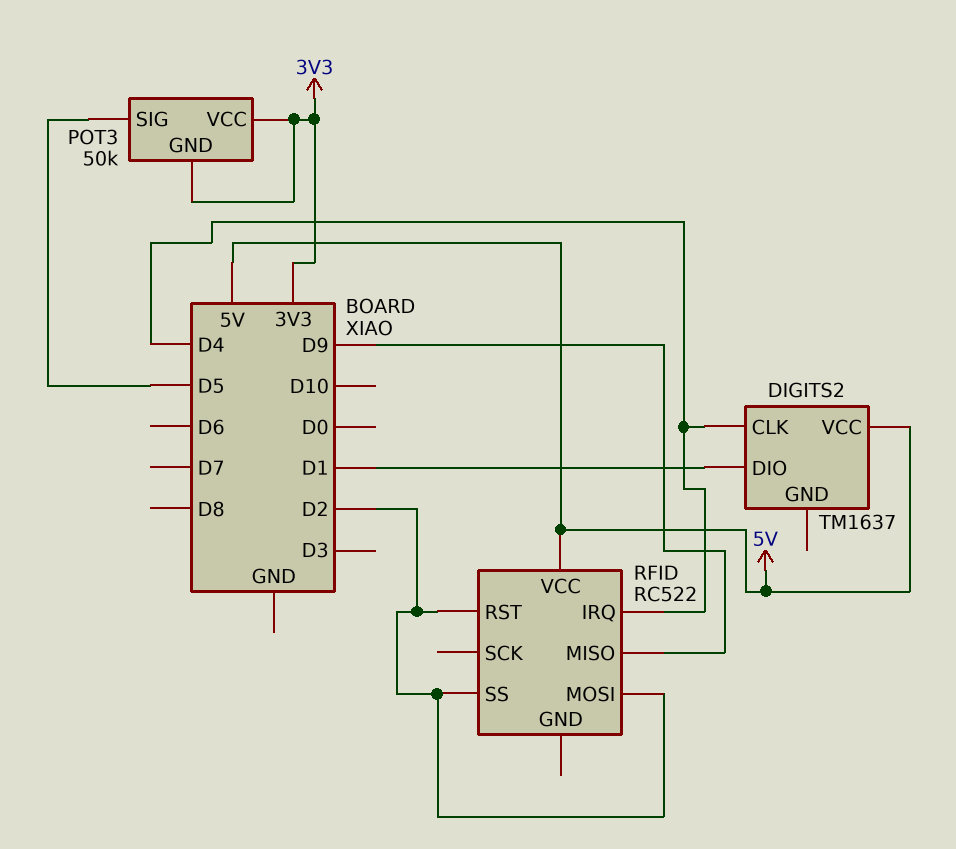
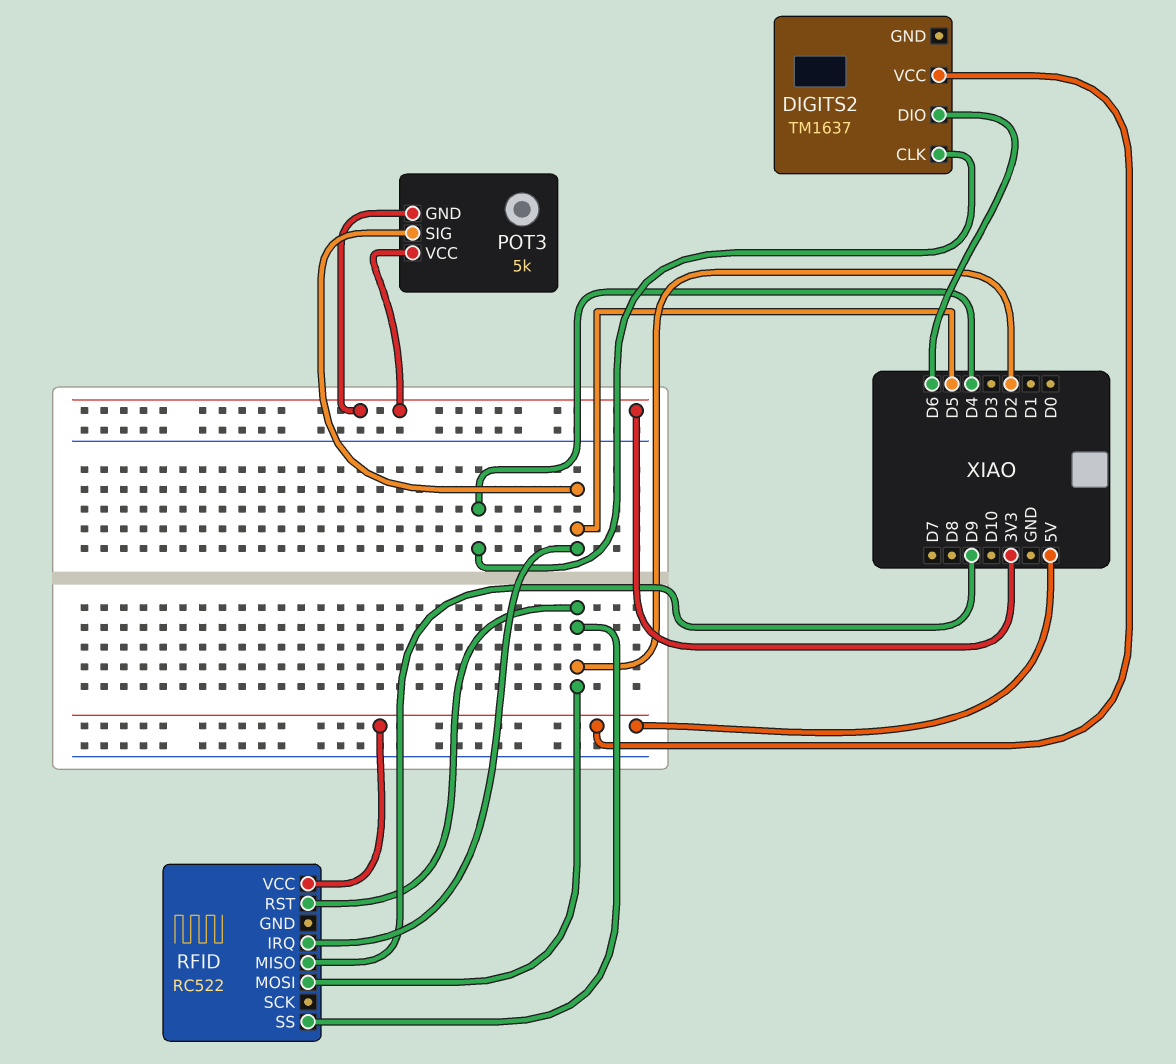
DIGITS2 pin DIO: D1 -> D6
POT3: 50k -> 5k
RFID pin IRQ: D4 -> D5

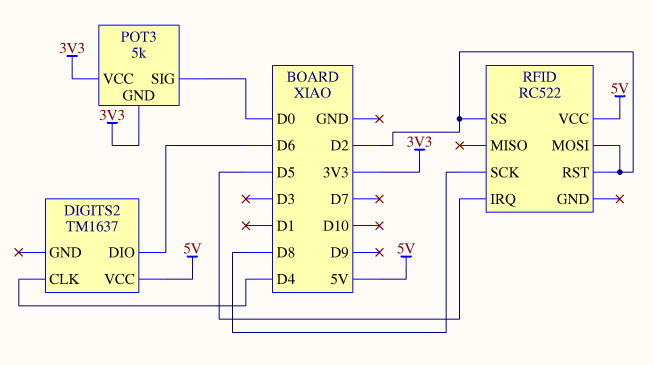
POT3 pin SIG: D5 -> D0
RFID pin MISO: D9 -> none
RFID pin SCK: none -> D8

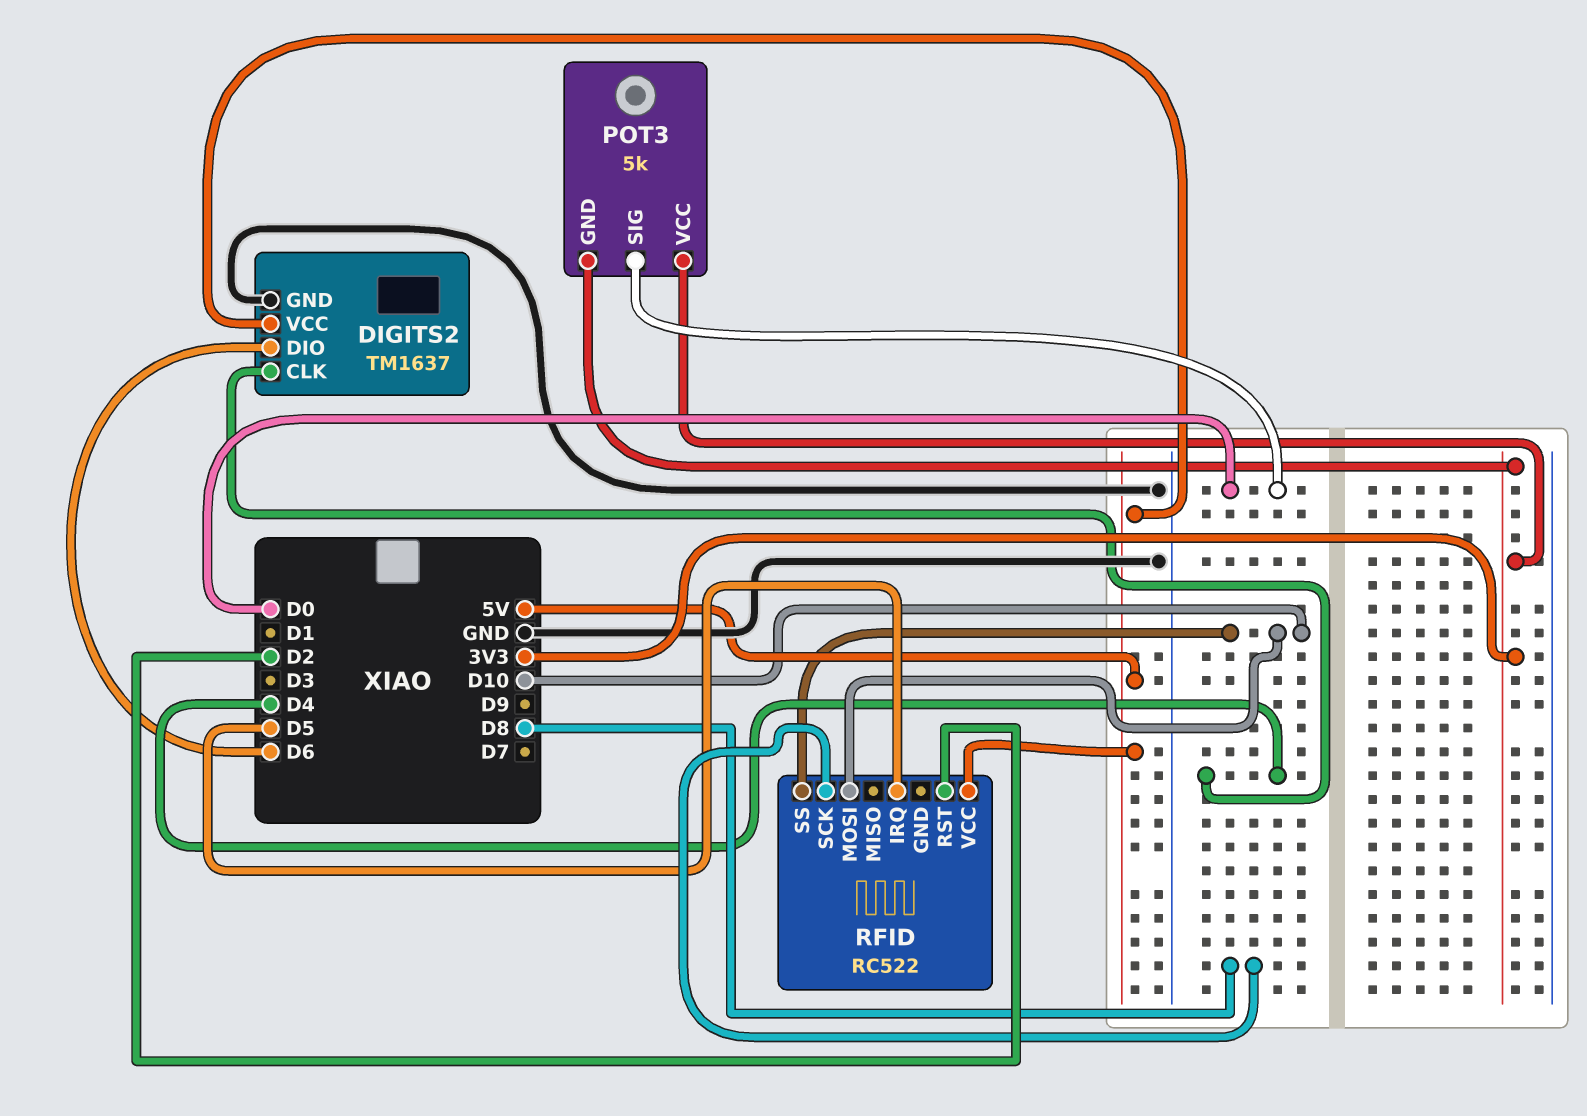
DIGITS2 pin GND: none -> GND
RFID pin MOSI: D2 -> D10
RFID pin SS: D2 -> D10

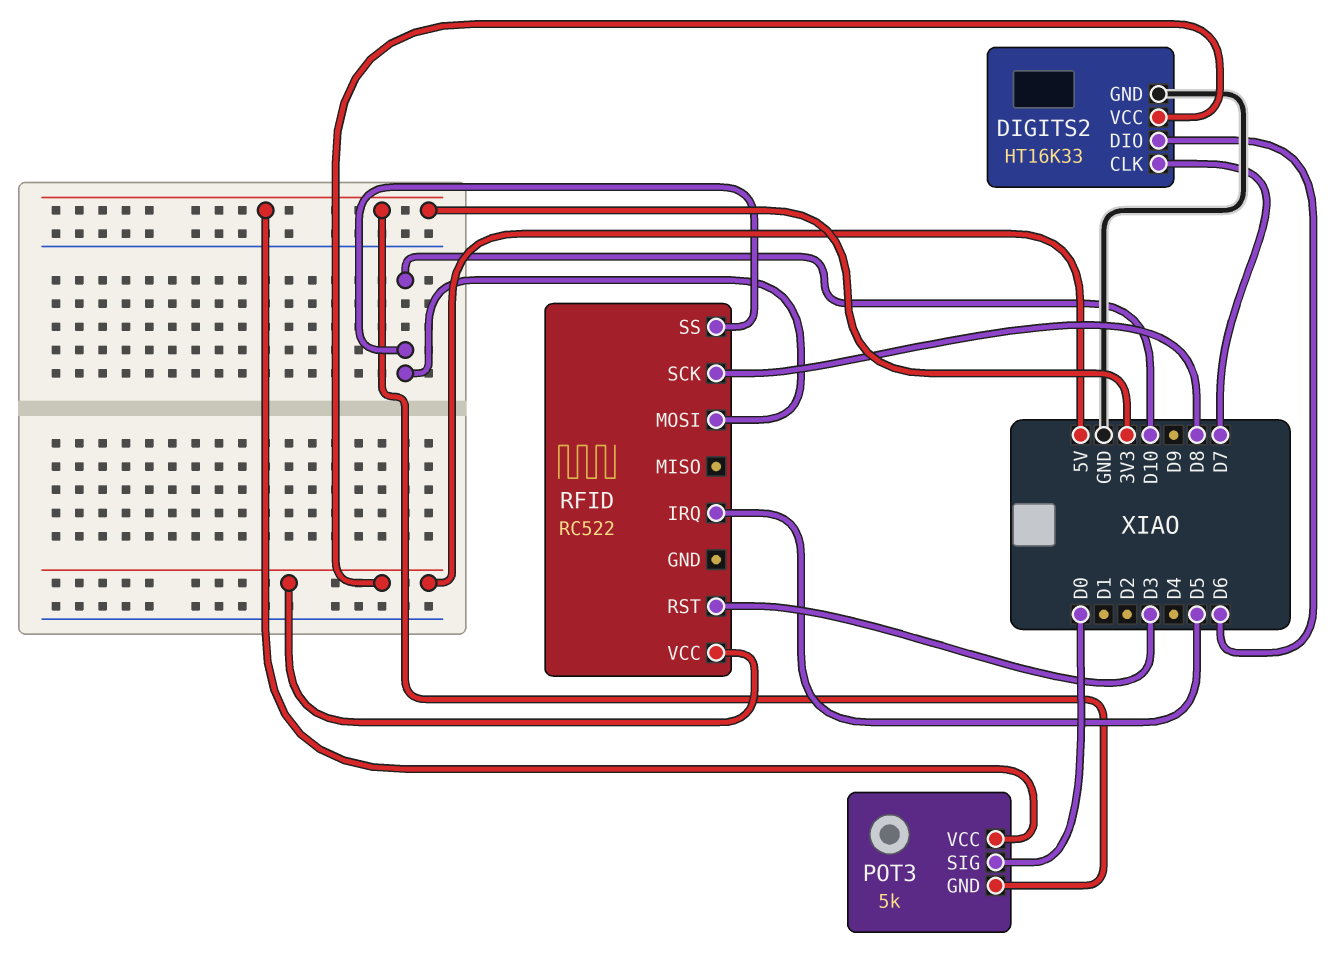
DIGITS2: TM1637 -> HT16K33
DIGITS2 pin CLK: D4 -> D7
RFID pin RST: D2 -> D3

